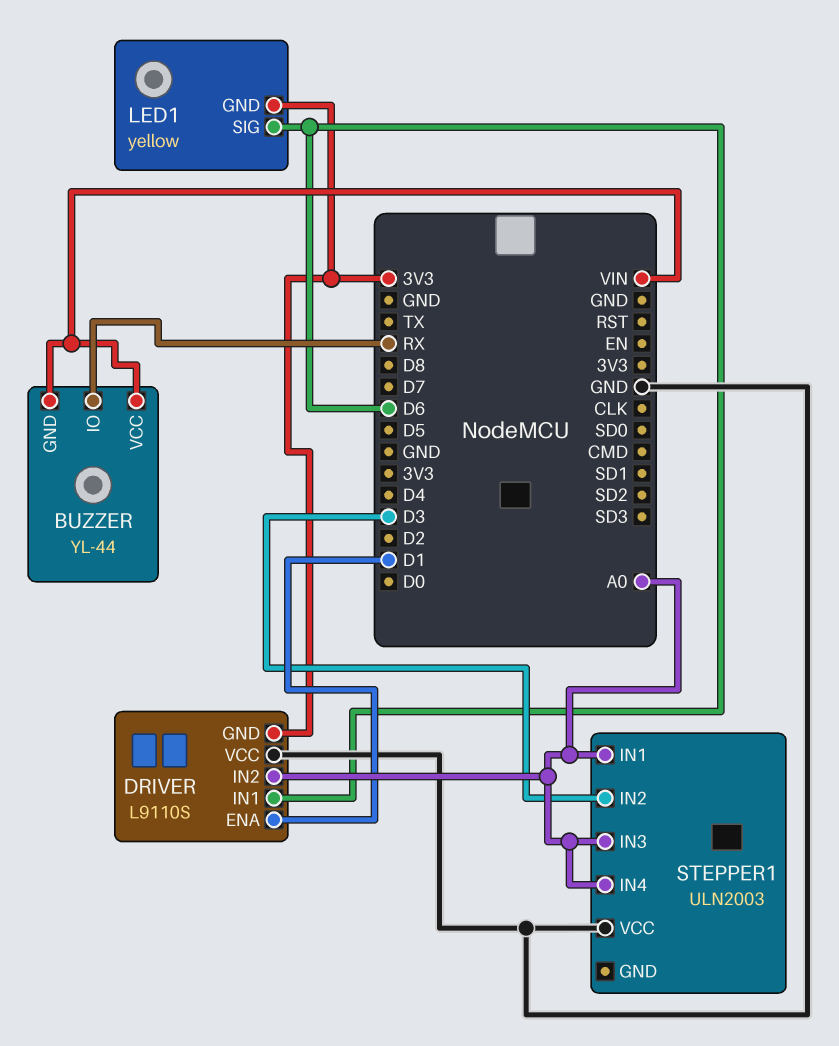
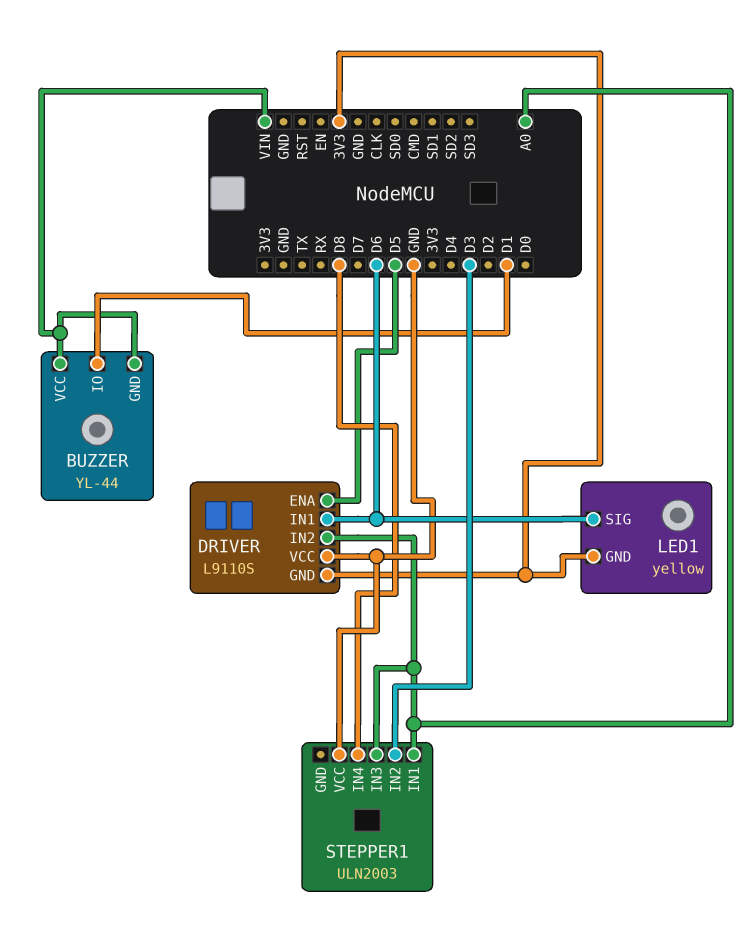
BUZZER pin IO: RX -> D1
DRIVER pin ENA: D1 -> D5
STEPPER1 pin IN4: A0 -> D8

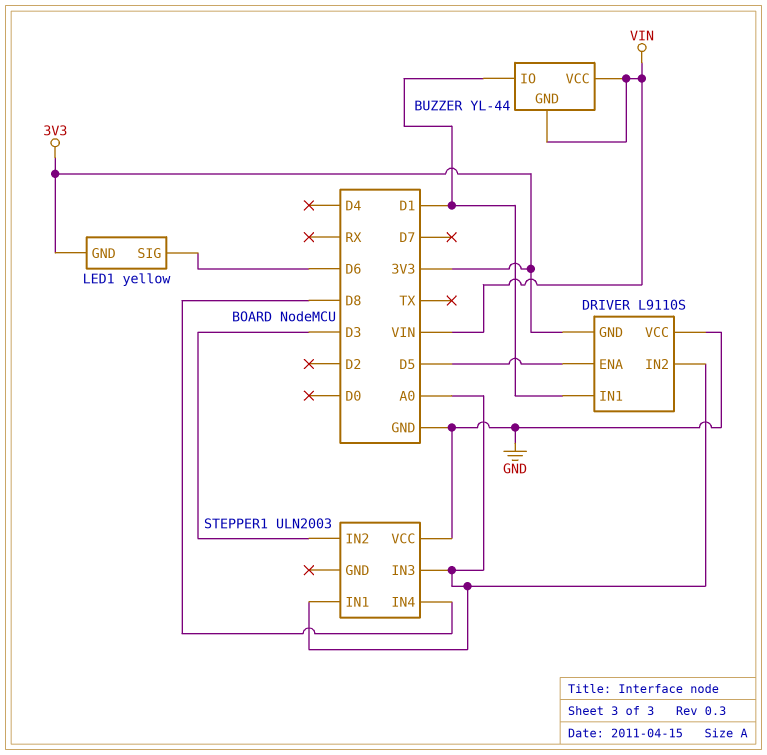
DRIVER pin IN1: D6 -> D1

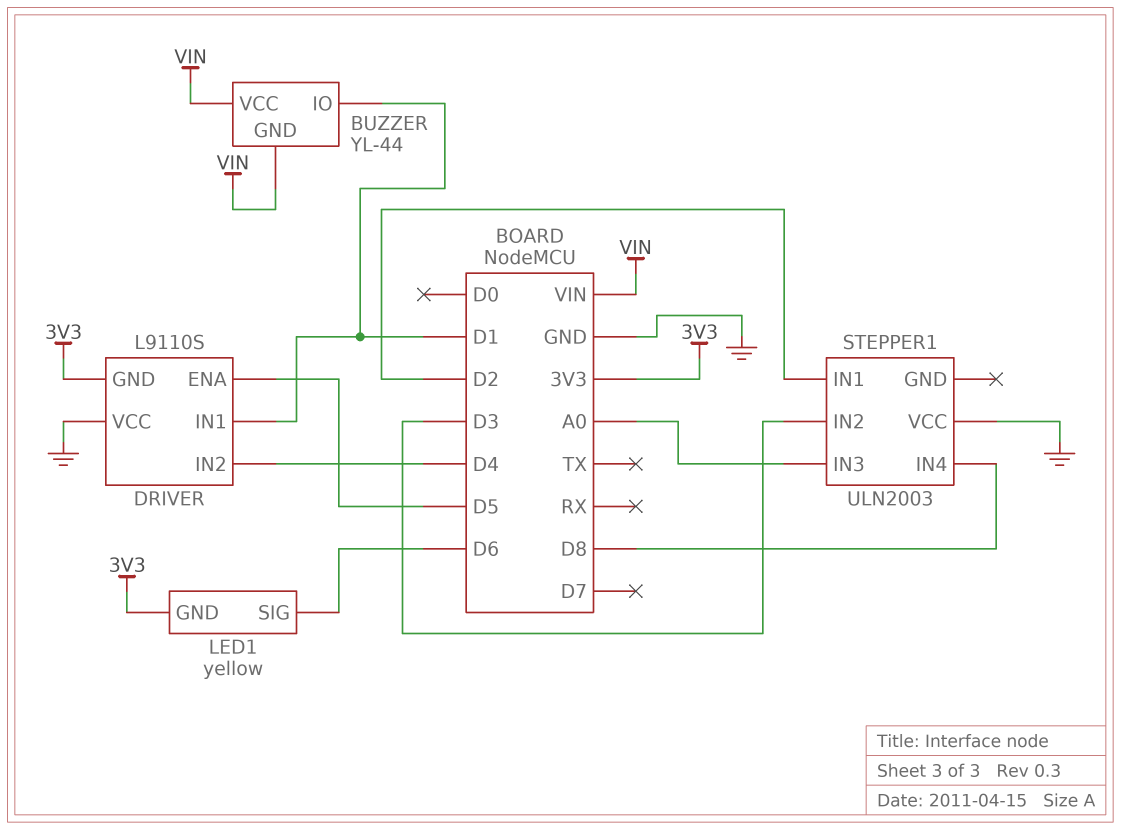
DRIVER pin IN2: A0 -> D4
STEPPER1 pin IN1: A0 -> D2

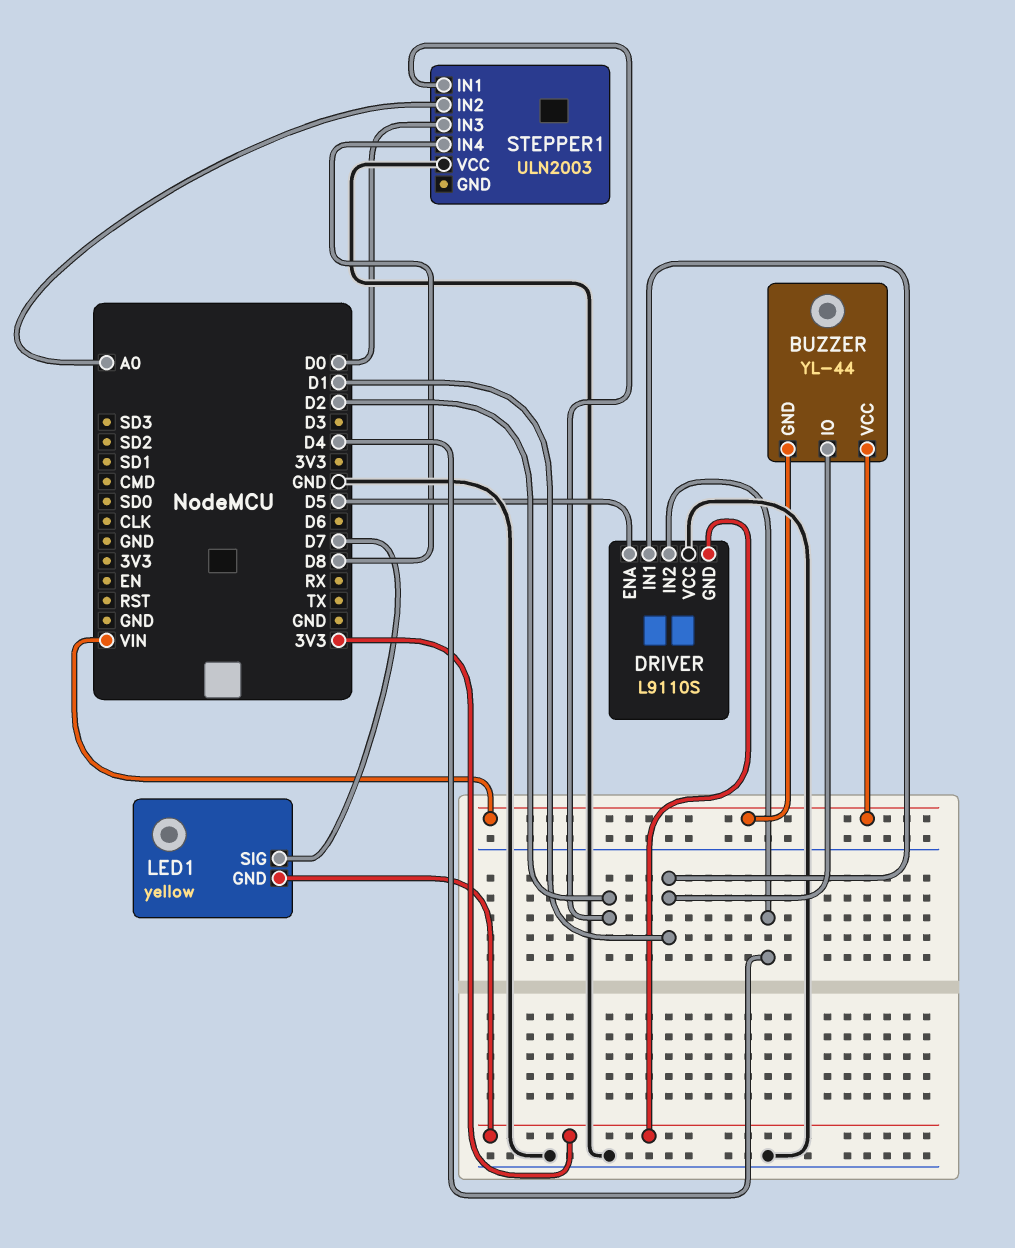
LED1 pin SIG: D6 -> D7
STEPPER1 pin IN2: D3 -> A0
STEPPER1 pin IN3: A0 -> D0

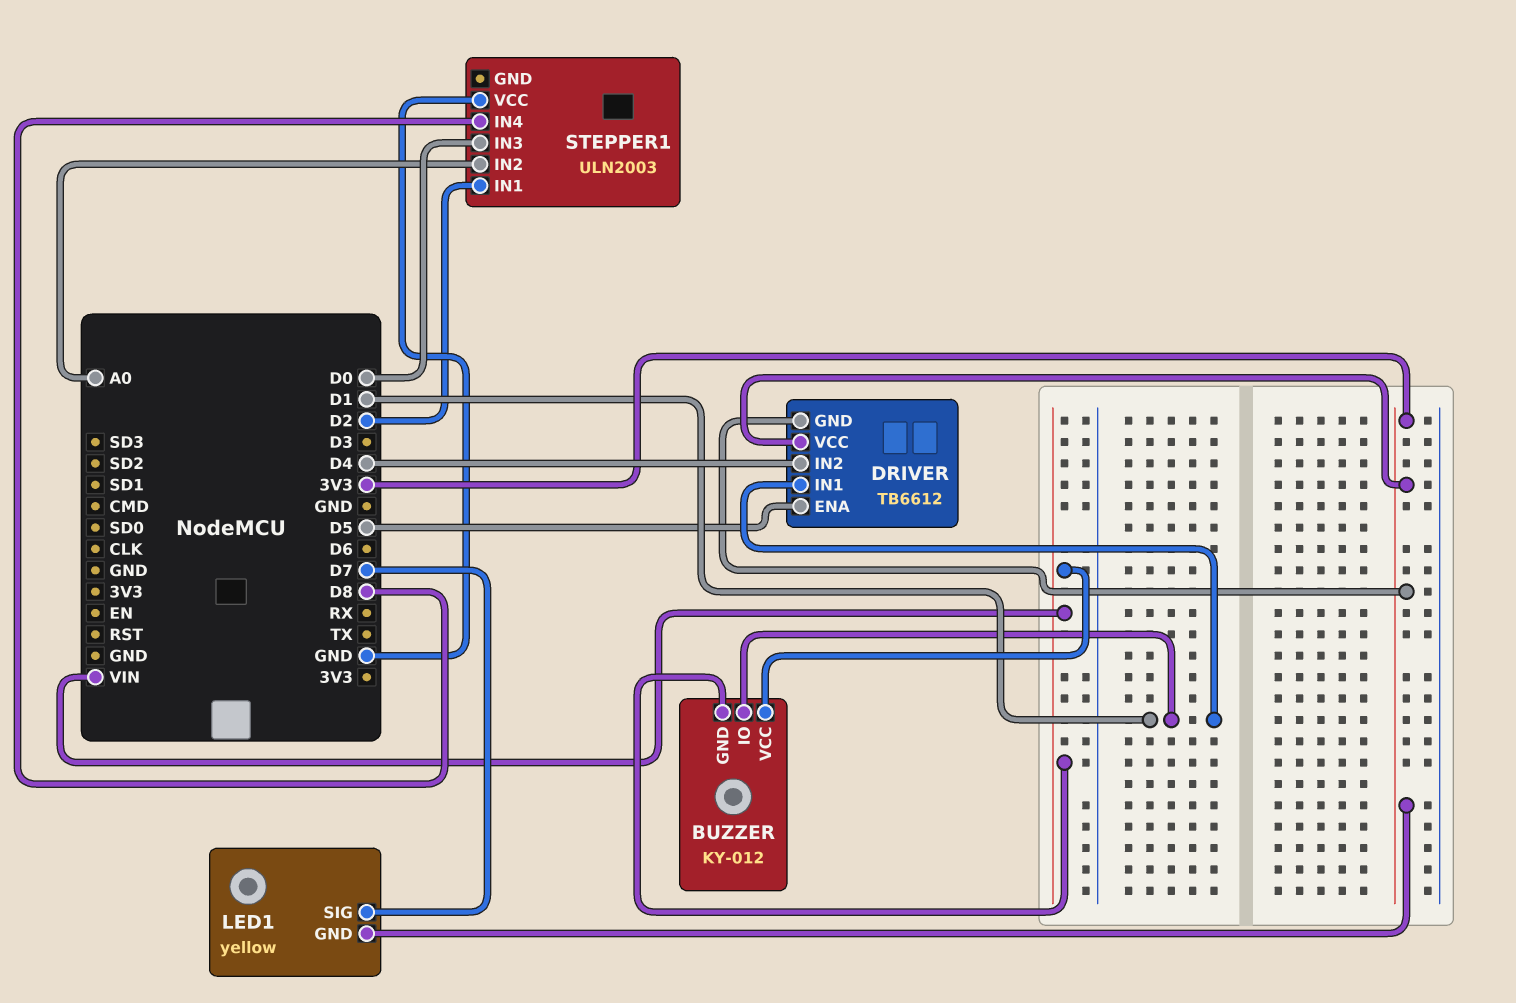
BUZZER: YL-44 -> KY-012
DRIVER: L9110S -> TB6612
DRIVER pin VCC: GND -> 3V3

